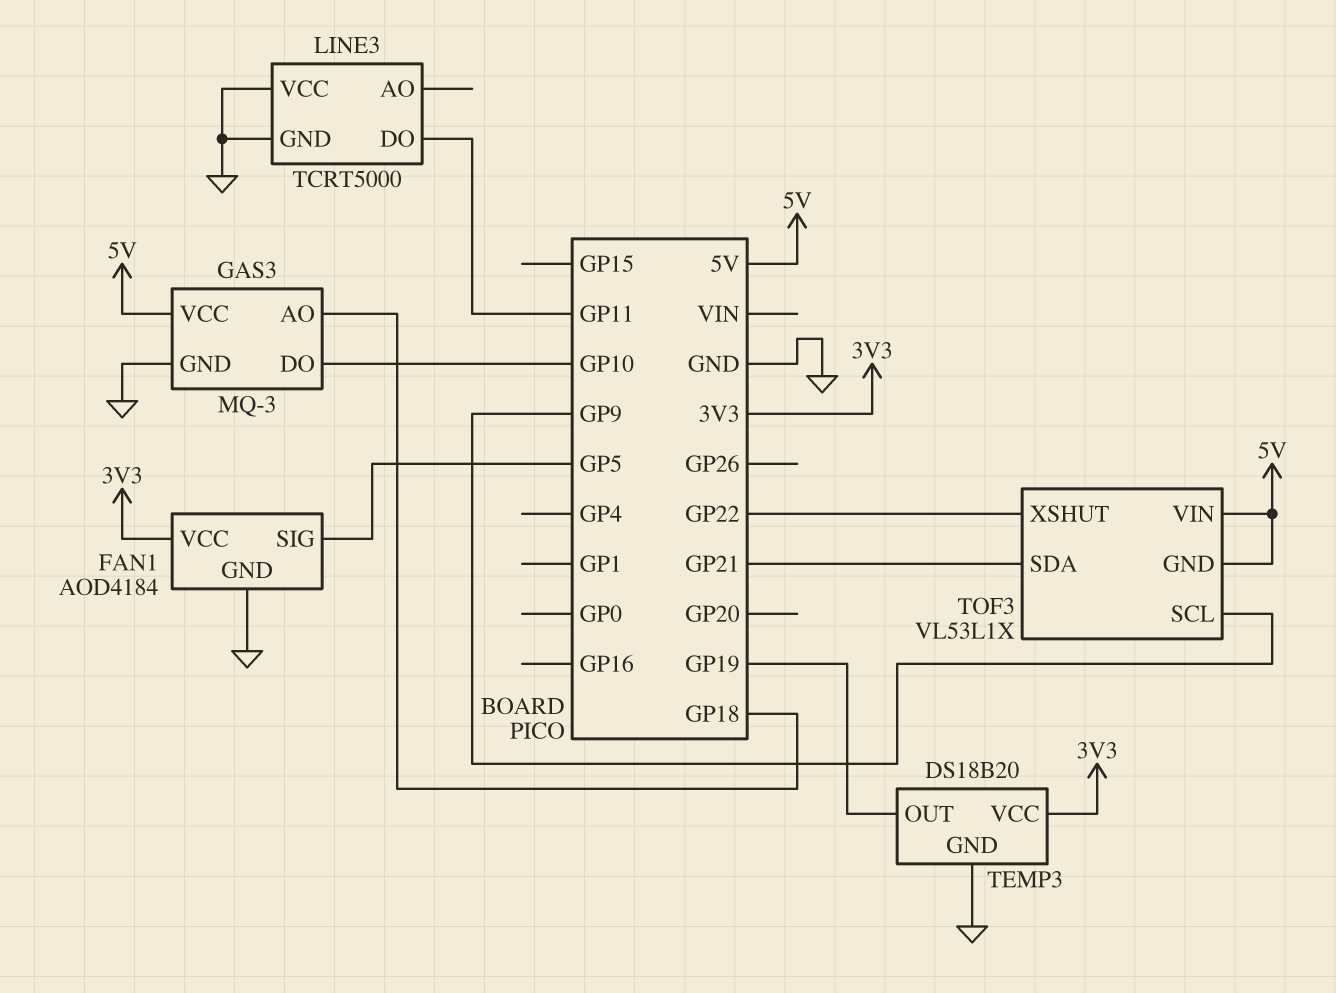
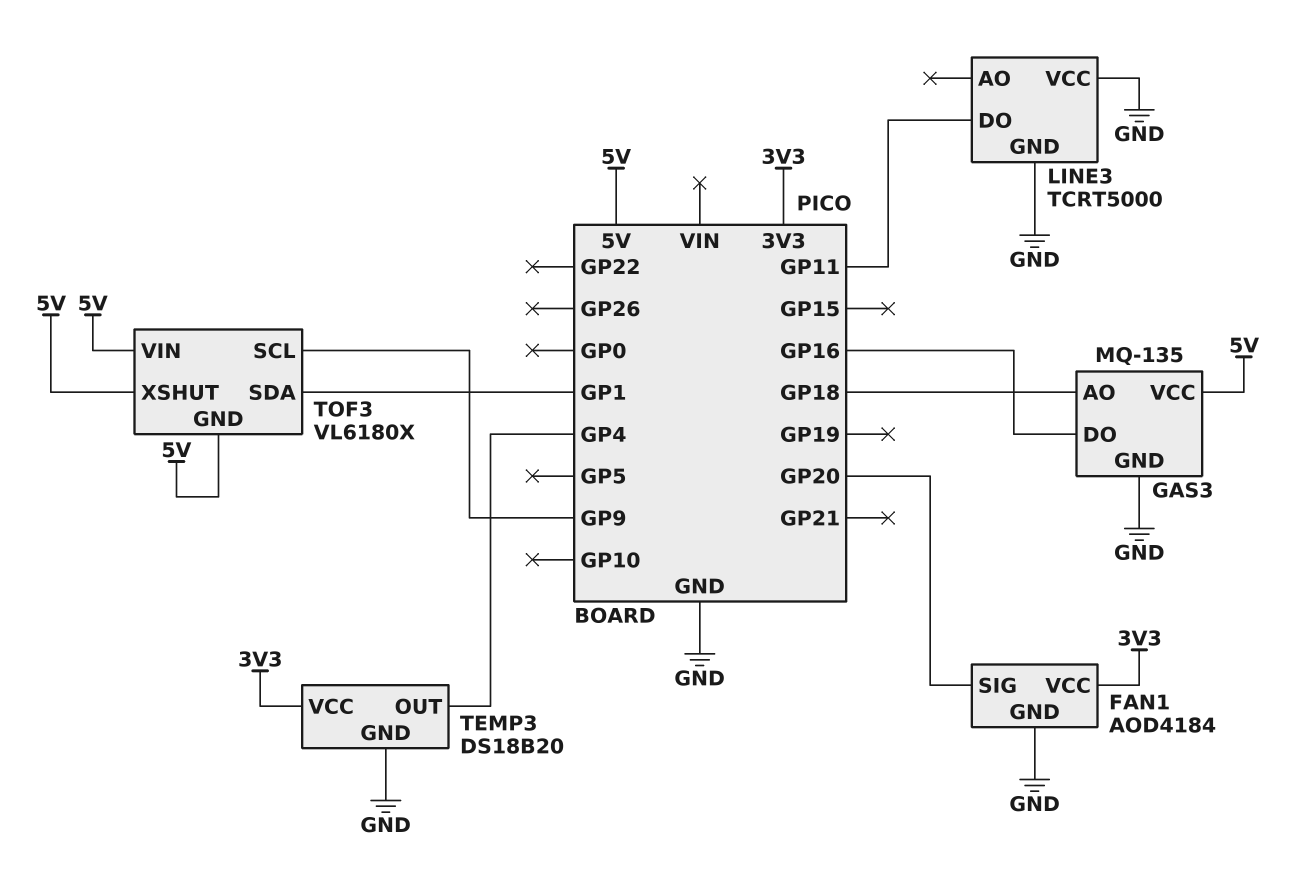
FAN1 pin SIG: GP5 -> GP20
GAS3: MQ-3 -> MQ-135
GAS3 pin DO: GP10 -> GP16
TEMP3 pin OUT: GP19 -> GP4
TOF3: VL53L1X -> VL6180X
TOF3 pin SDA: GP21 -> GP1
TOF3 pin XSHUT: GP22 -> 5V

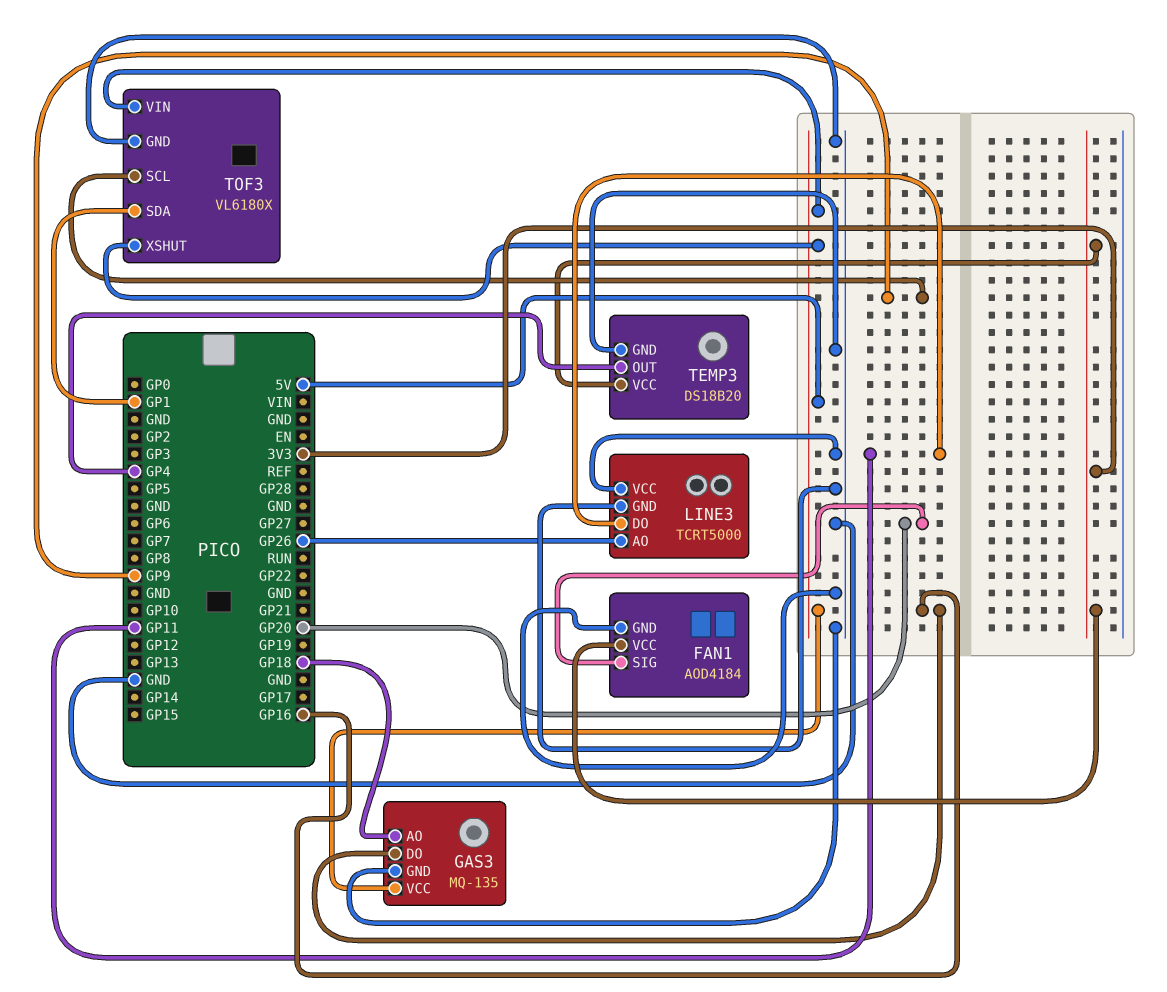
LINE3 pin AO: none -> GP26
TOF3 pin GND: 5V -> GND

